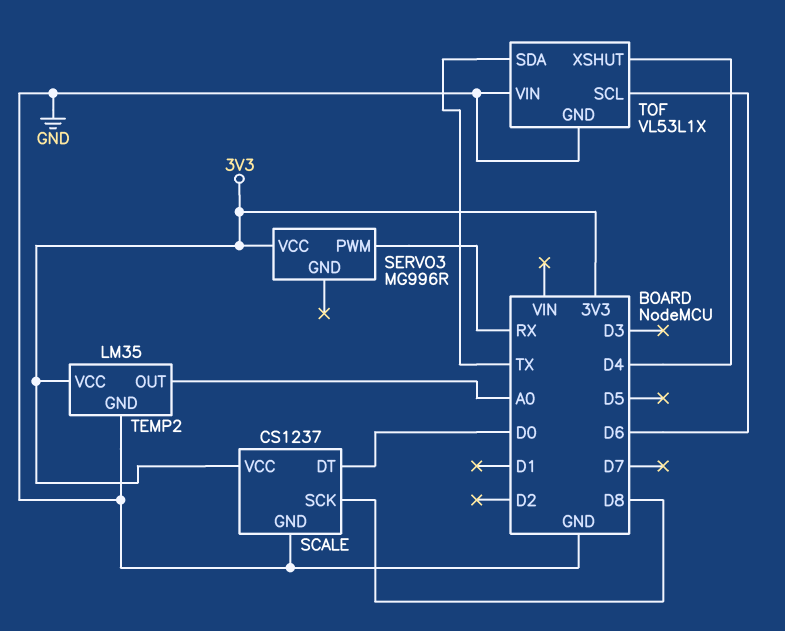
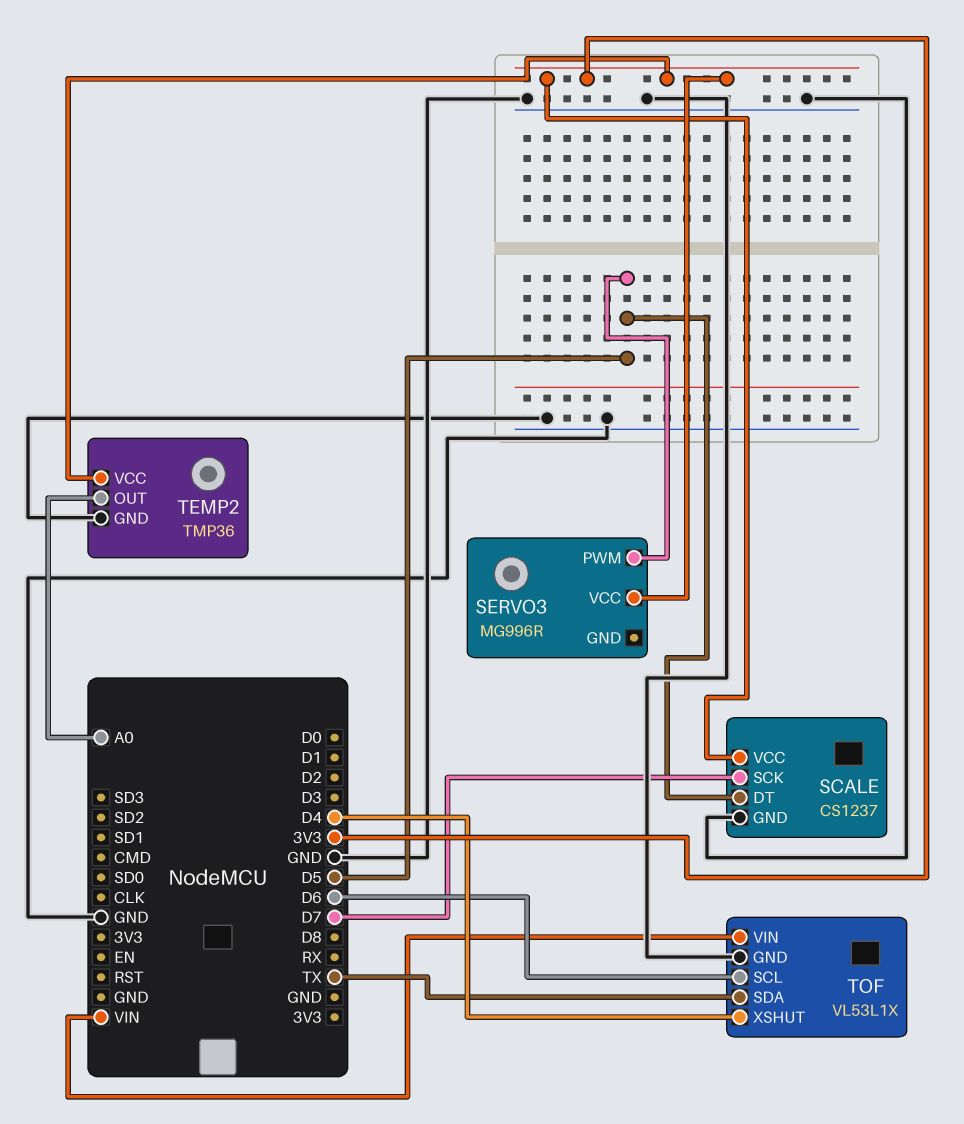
SCALE pin DT: D0 -> D5
SCALE pin SCK: D8 -> D7
SERVO3 pin PWM: RX -> D5
TEMP2: LM35 -> TMP36
TOF pin VIN: GND -> VIN

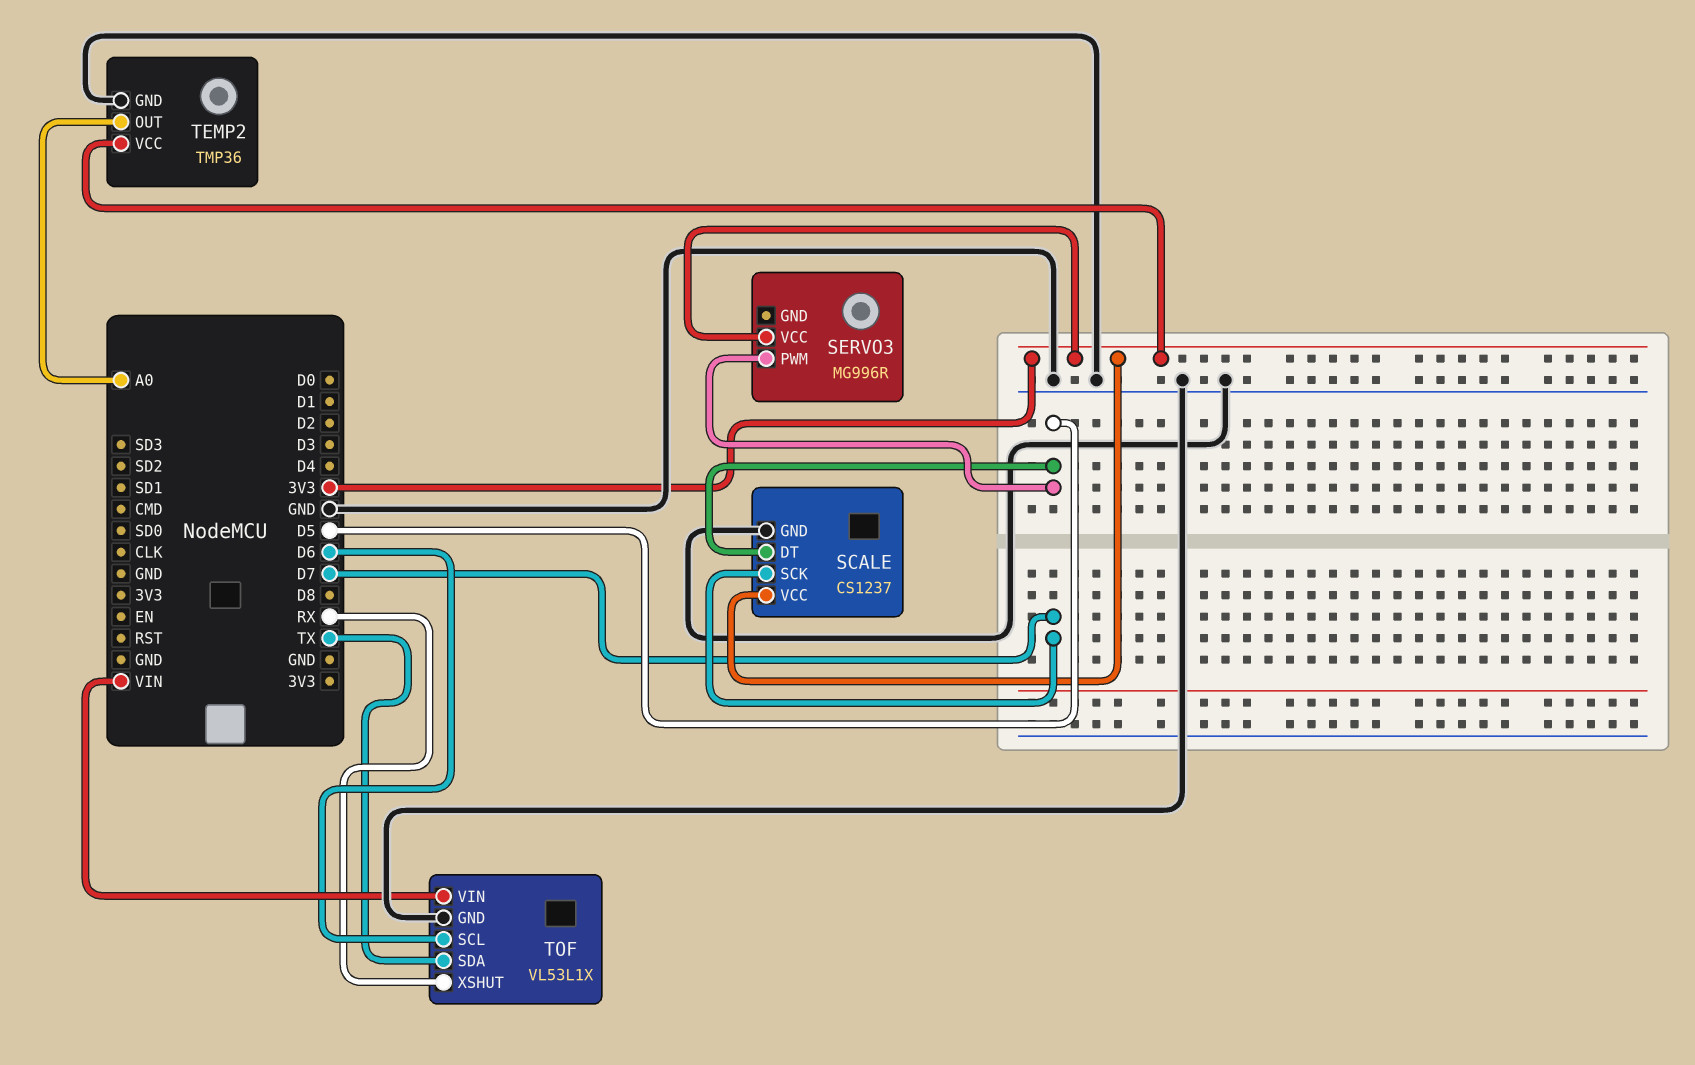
TOF pin XSHUT: D4 -> RX

